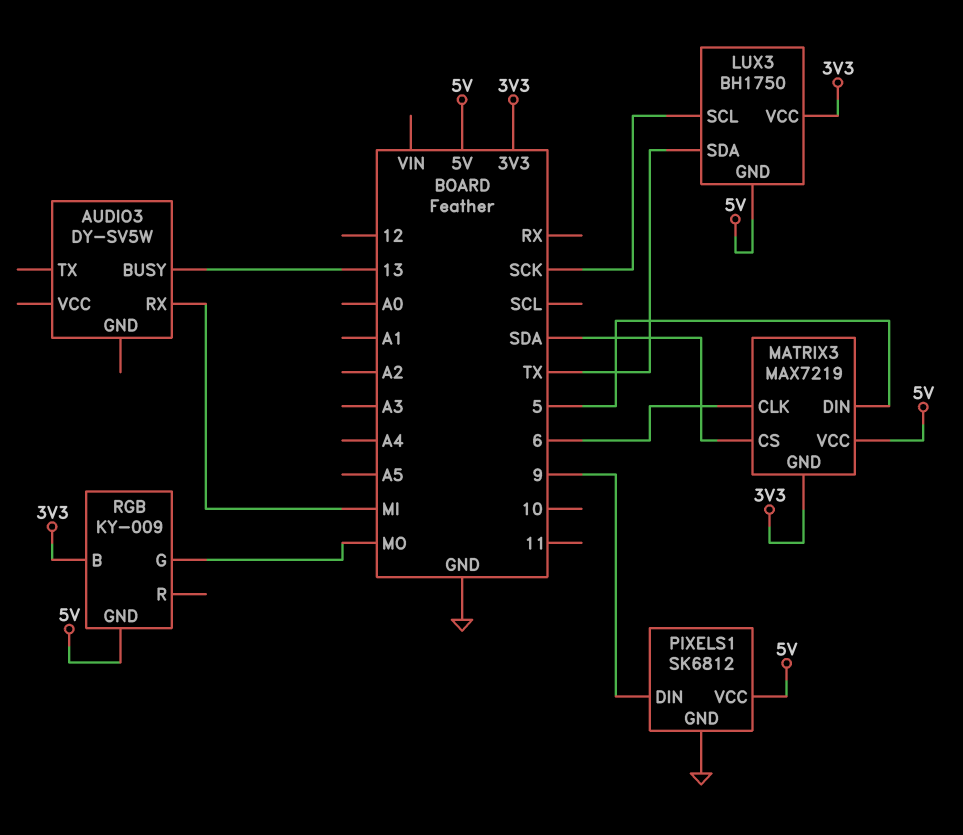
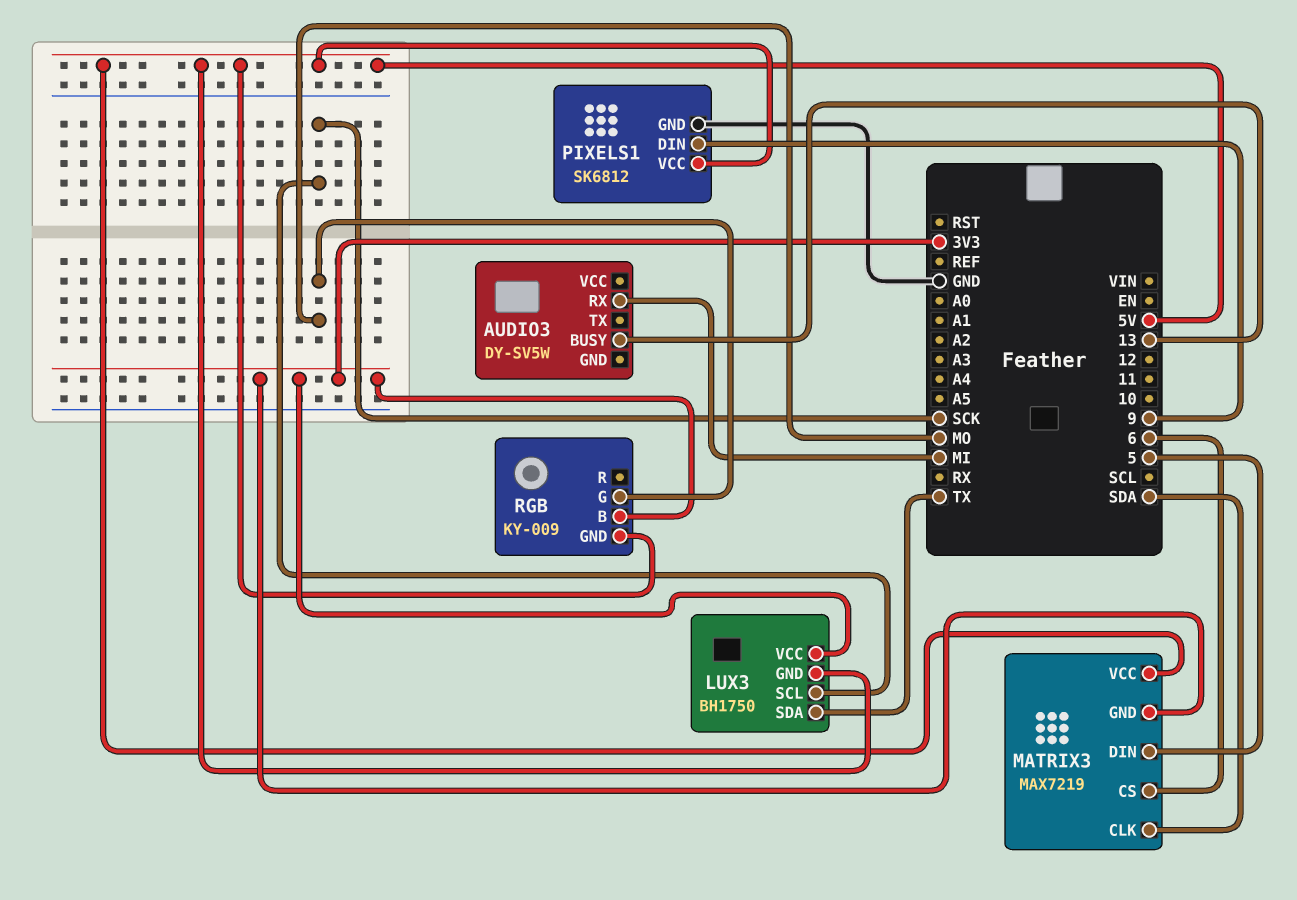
MATRIX3 pin CLK: 6 -> SDA
MATRIX3 pin CS: SDA -> 6

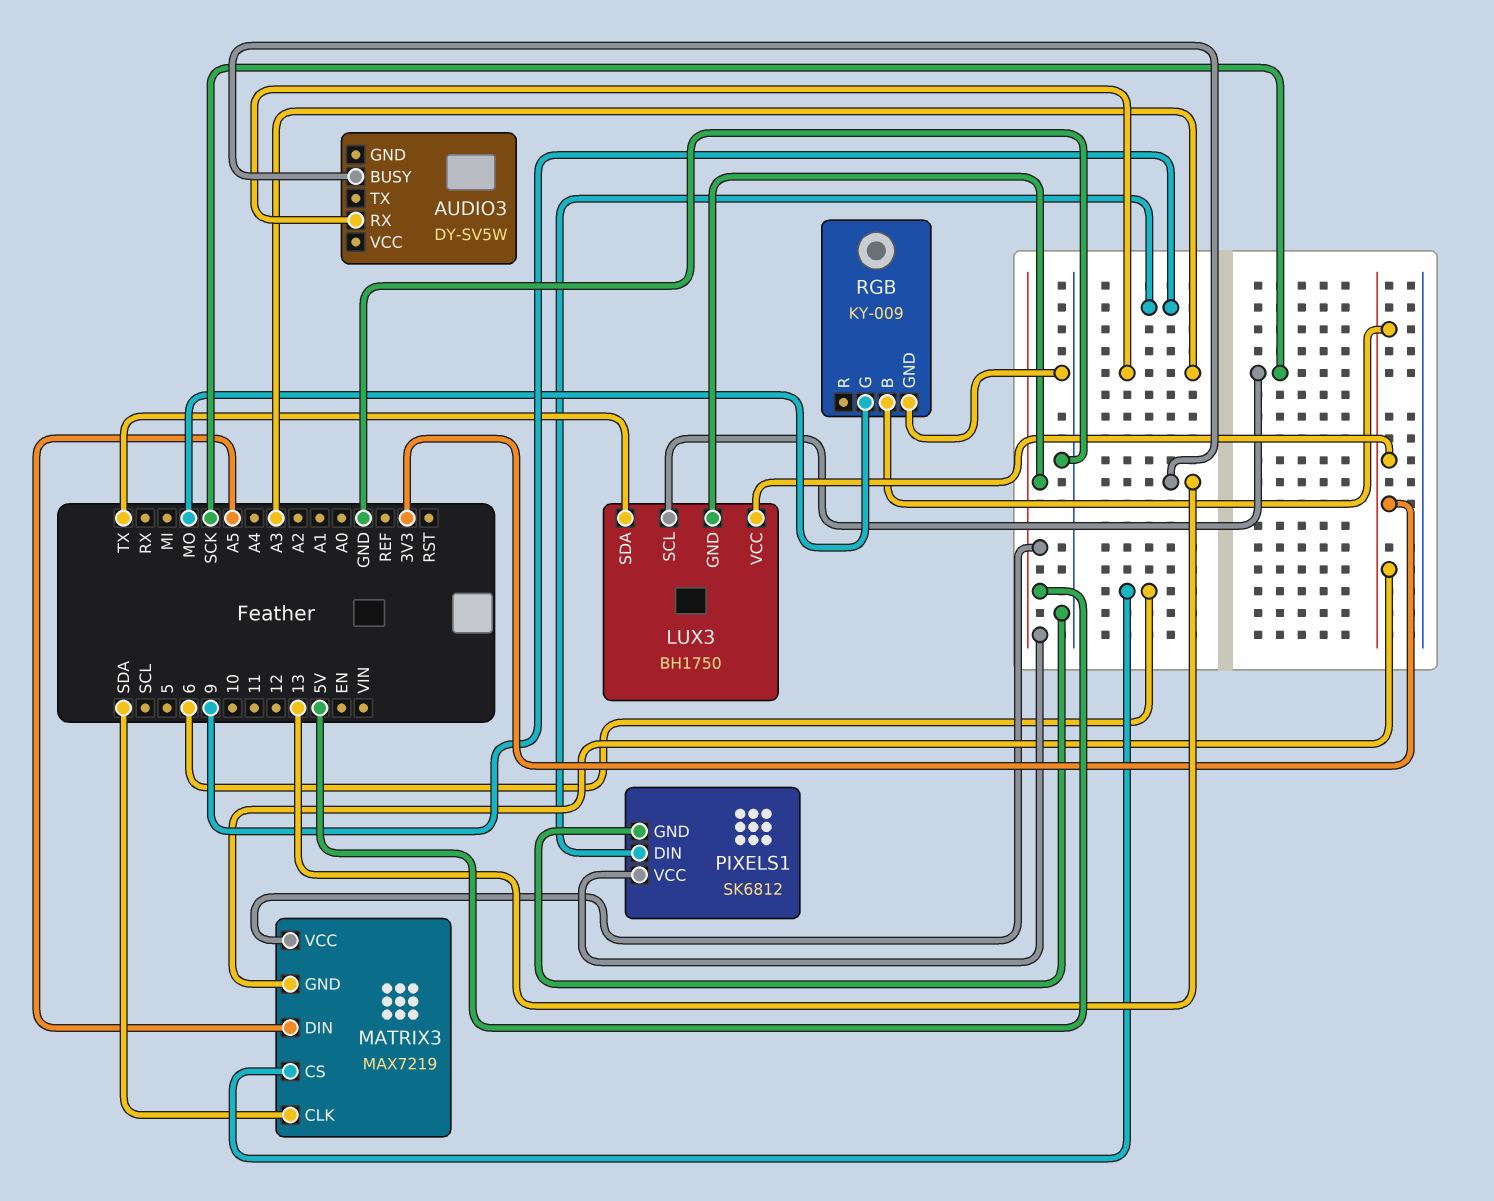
AUDIO3 pin RX: MI -> A3
MATRIX3 pin DIN: 5 -> A5
RGB pin GND: 5V -> GND

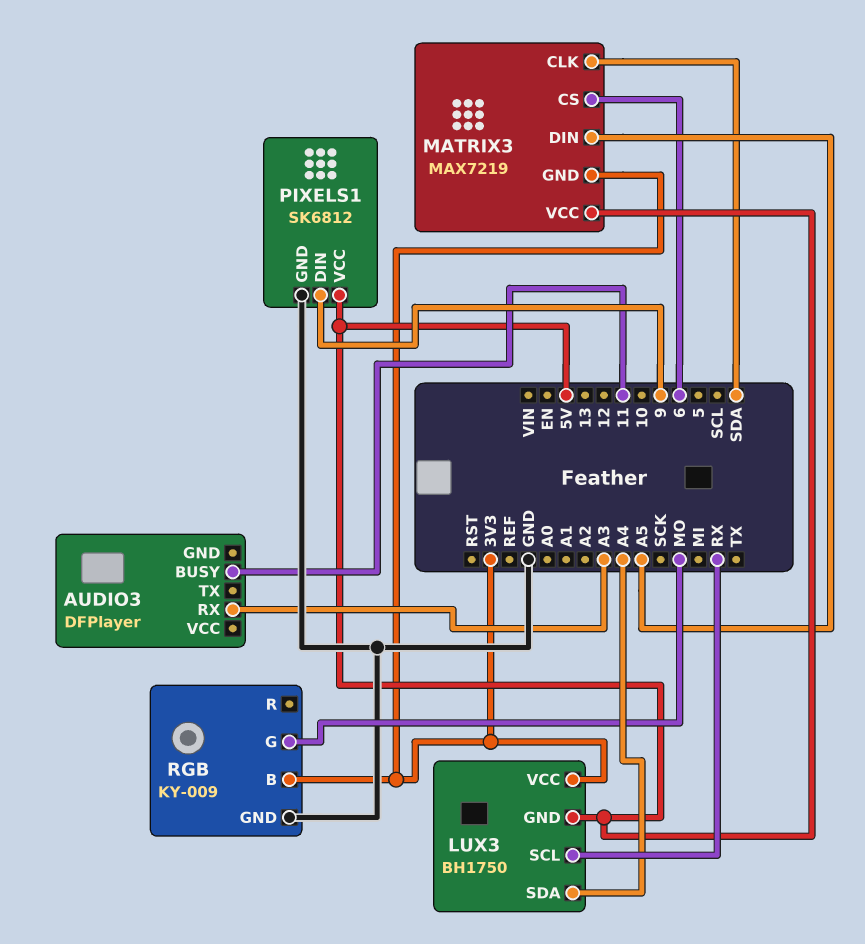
AUDIO3: DY-SV5W -> DFPlayer
AUDIO3 pin BUSY: 13 -> 11
LUX3 pin SCL: SCK -> RX
LUX3 pin SDA: TX -> A4

